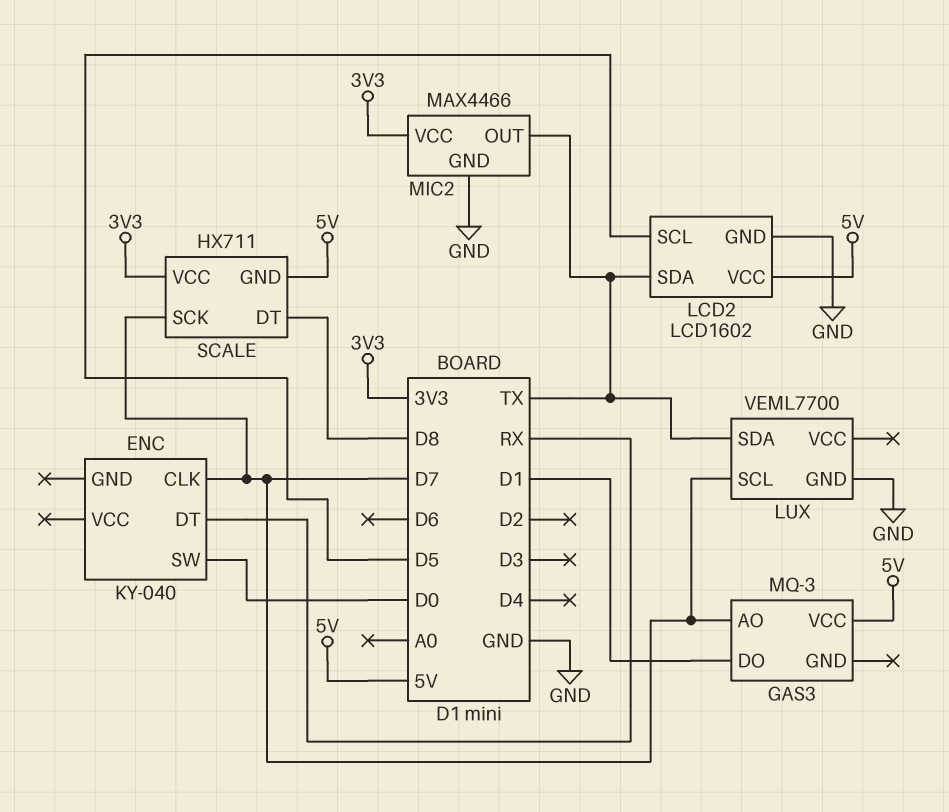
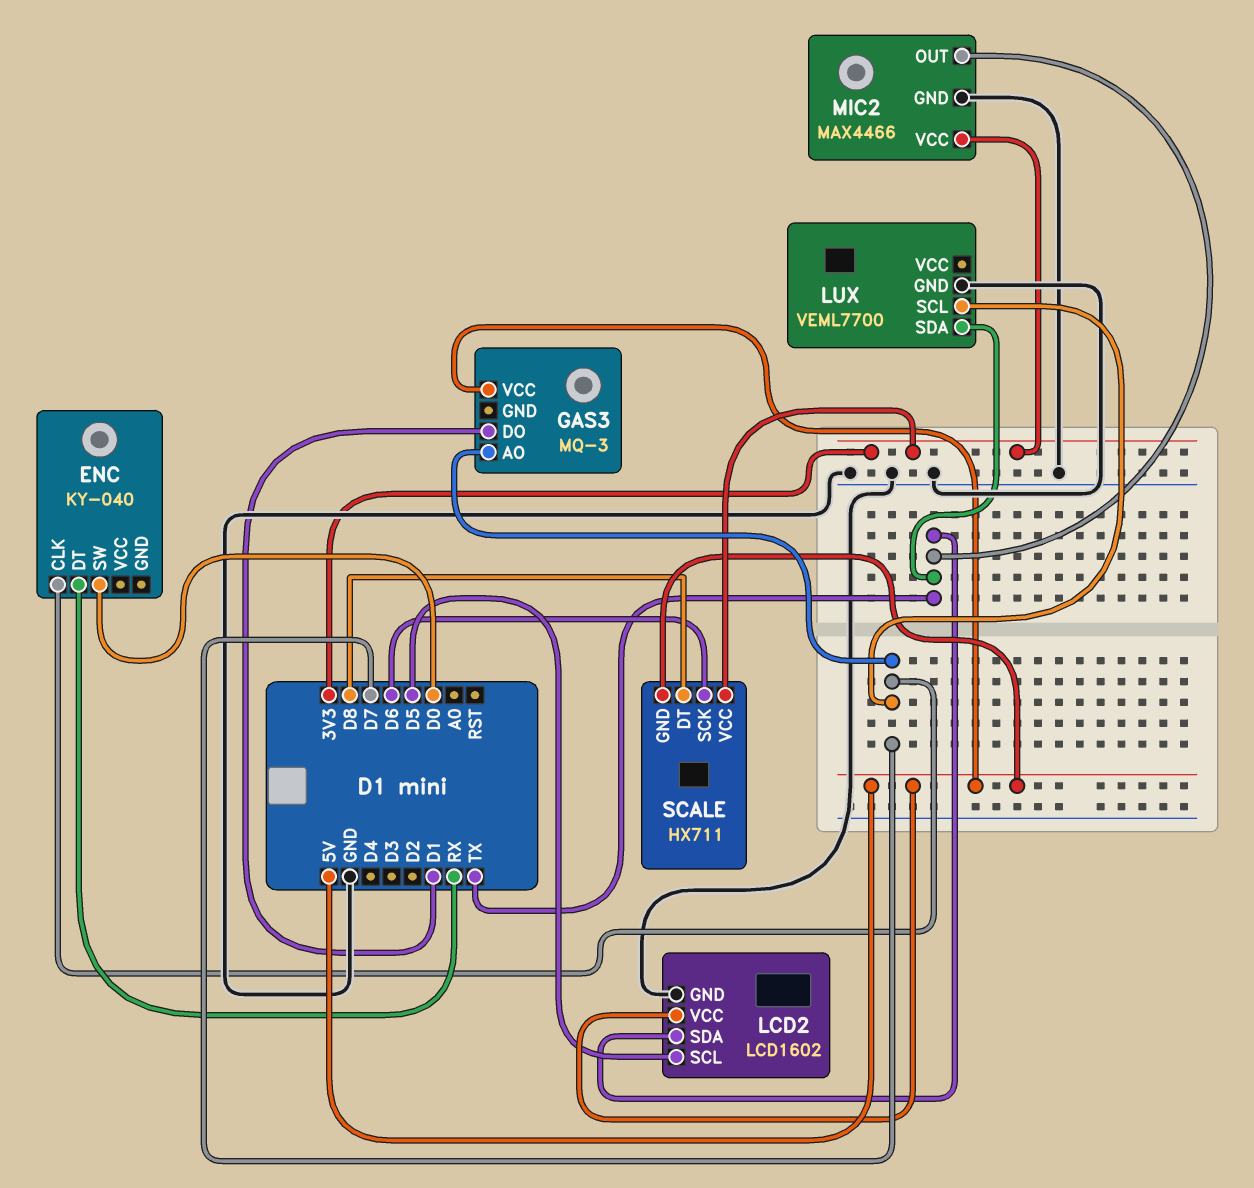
SCALE pin SCK: D7 -> D6

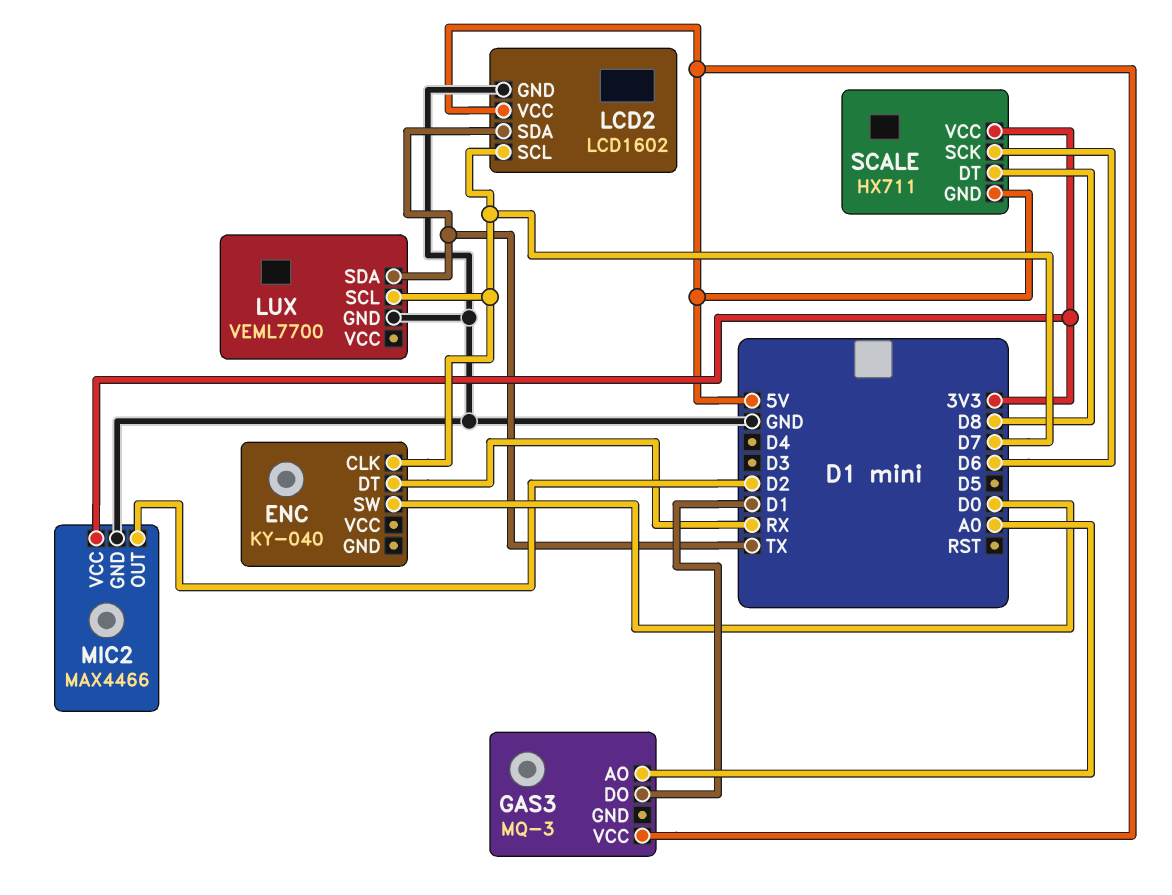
GAS3 pin AO: D7 -> A0
LCD2 pin SCL: D5 -> D7
MIC2 pin OUT: TX -> D2

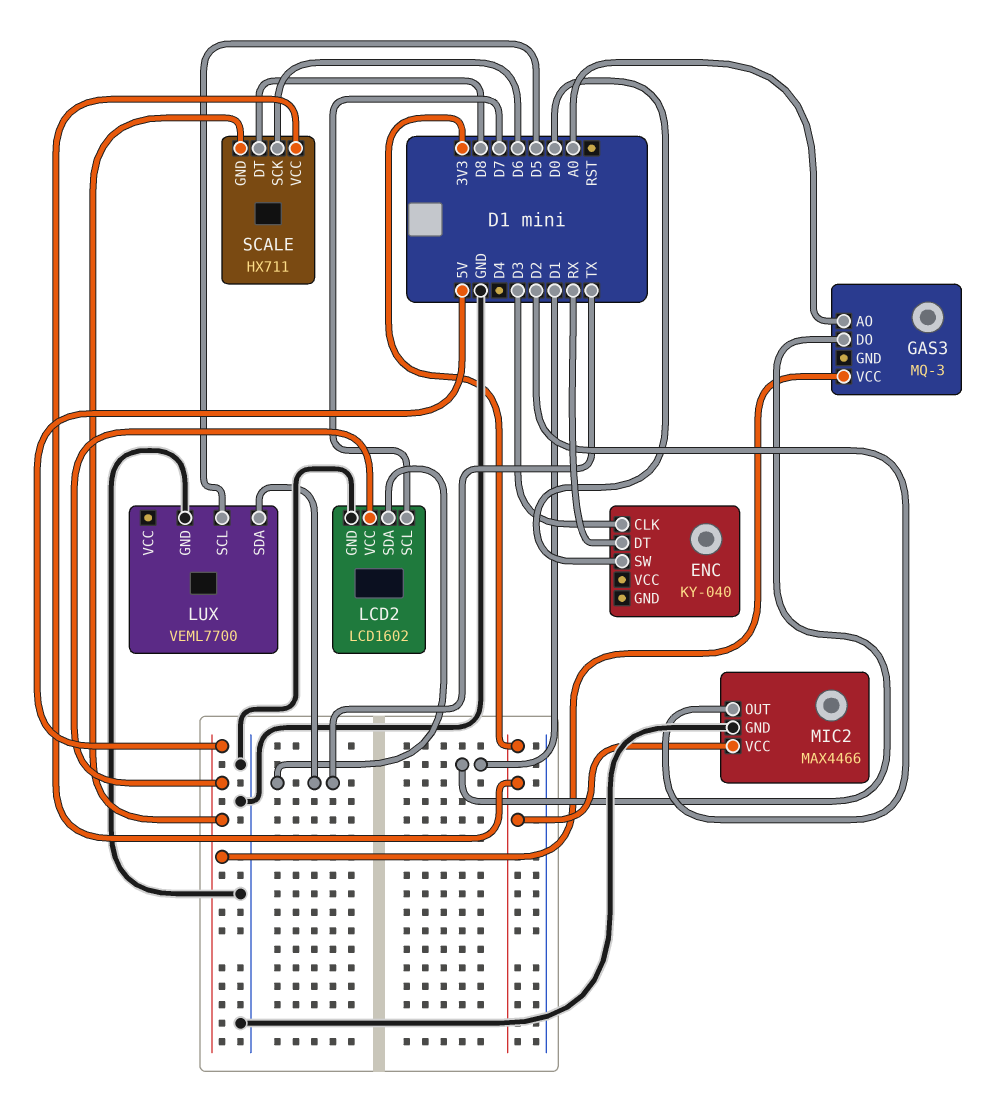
ENC pin CLK: D7 -> D3
LUX pin SCL: D7 -> D5

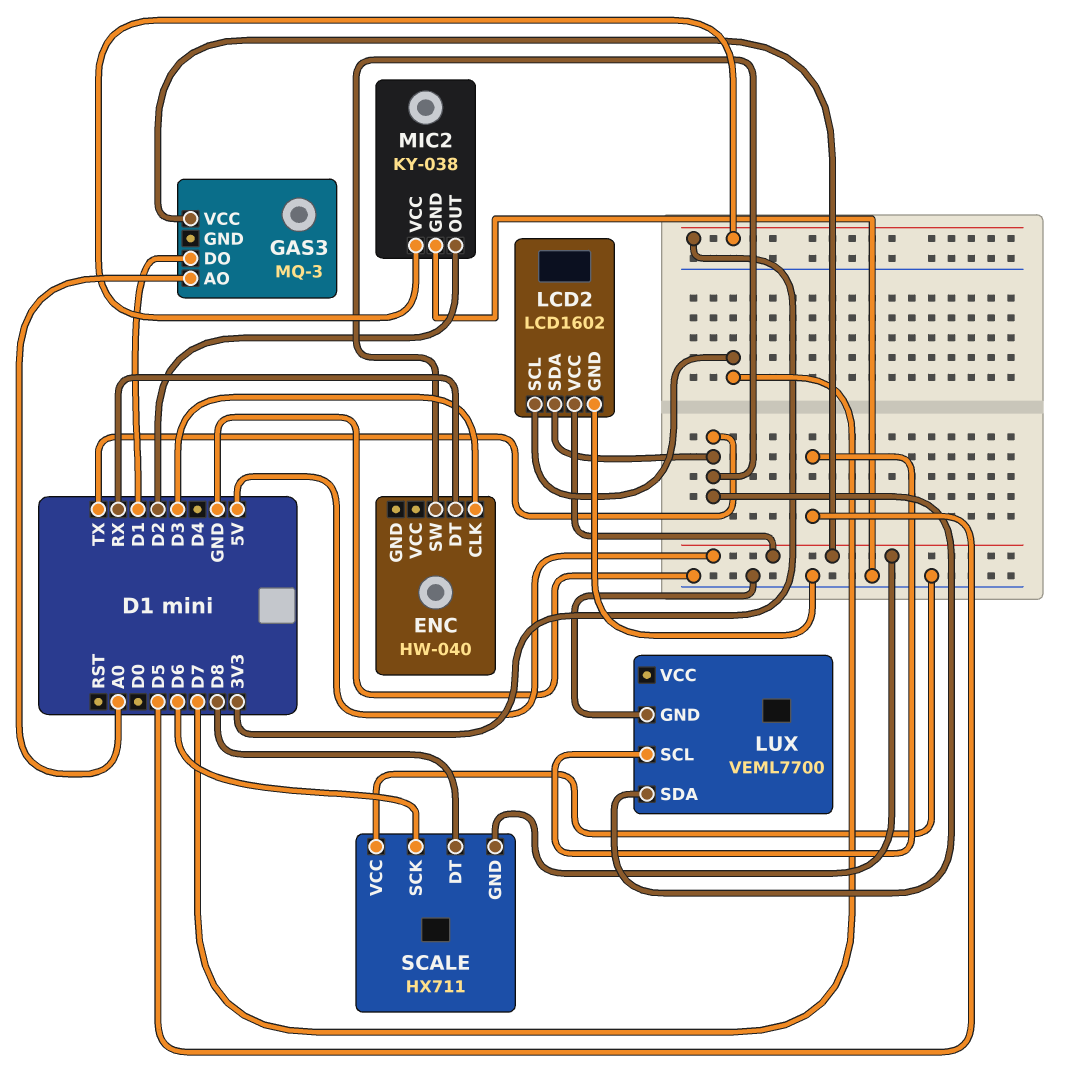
ENC: KY-040 -> HW-040
ENC pin SW: D0 -> TX
MIC2: MAX4466 -> KY-038
SCALE pin VCC: 3V3 -> GND

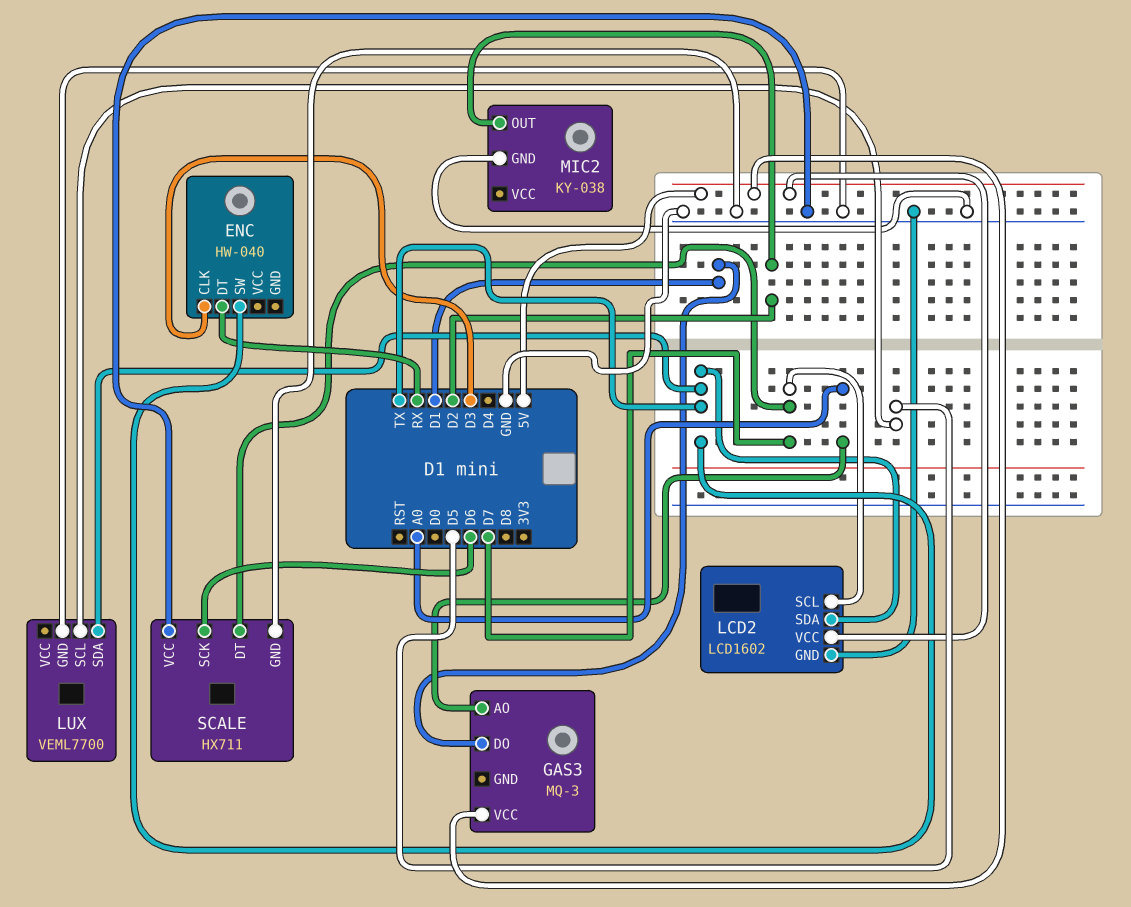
MIC2 pin VCC: 3V3 -> none
SCALE pin DT: D8 -> D7
SCALE pin GND: 5V -> GND

